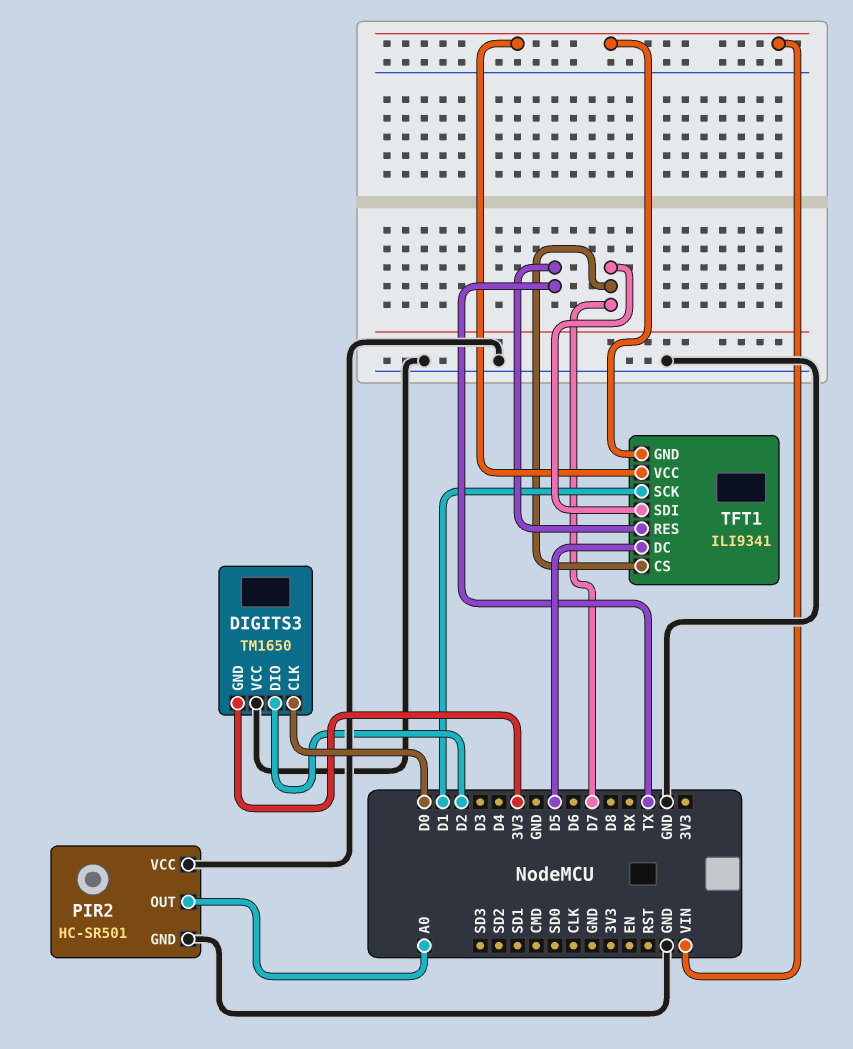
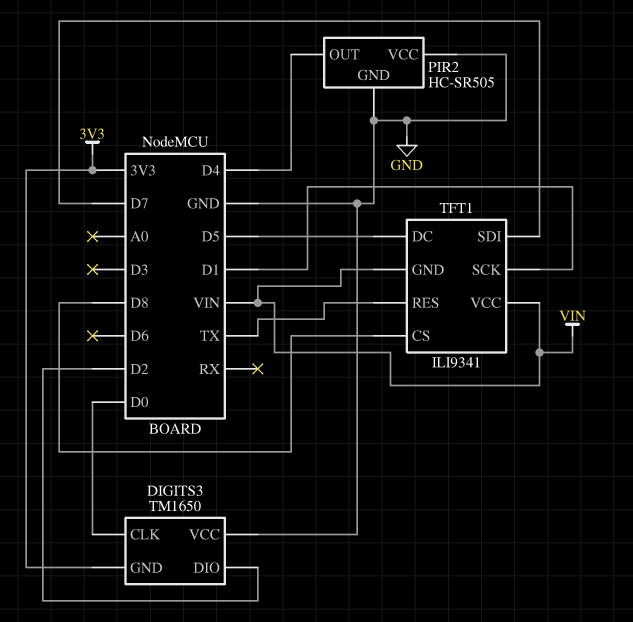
PIR2: HC-SR501 -> HC-SR505
PIR2 pin OUT: A0 -> D4
TFT1 pin CS: D7 -> D8

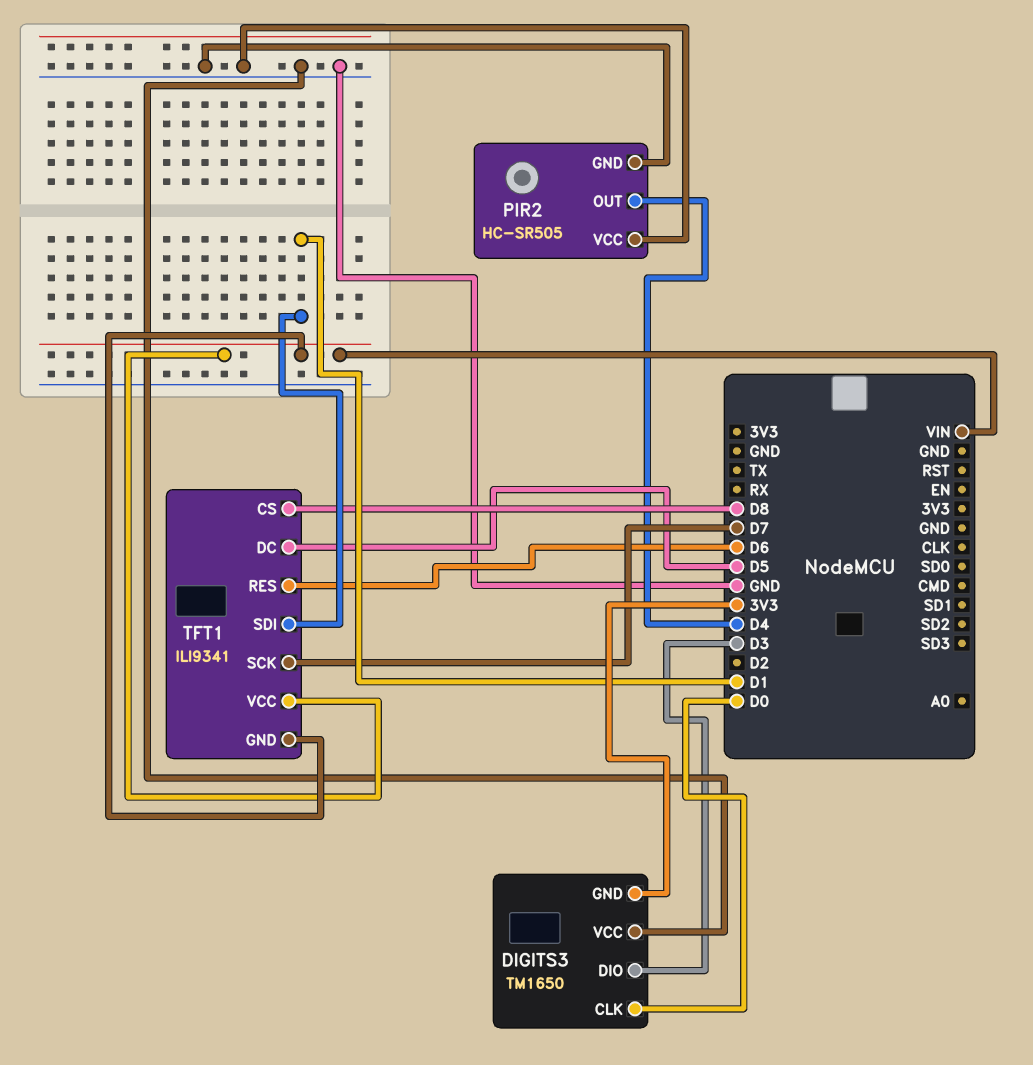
DIGITS3 pin DIO: D2 -> D3
TFT1 pin RES: TX -> D6
TFT1 pin SCK: D1 -> D7
TFT1 pin SDI: D7 -> D1

